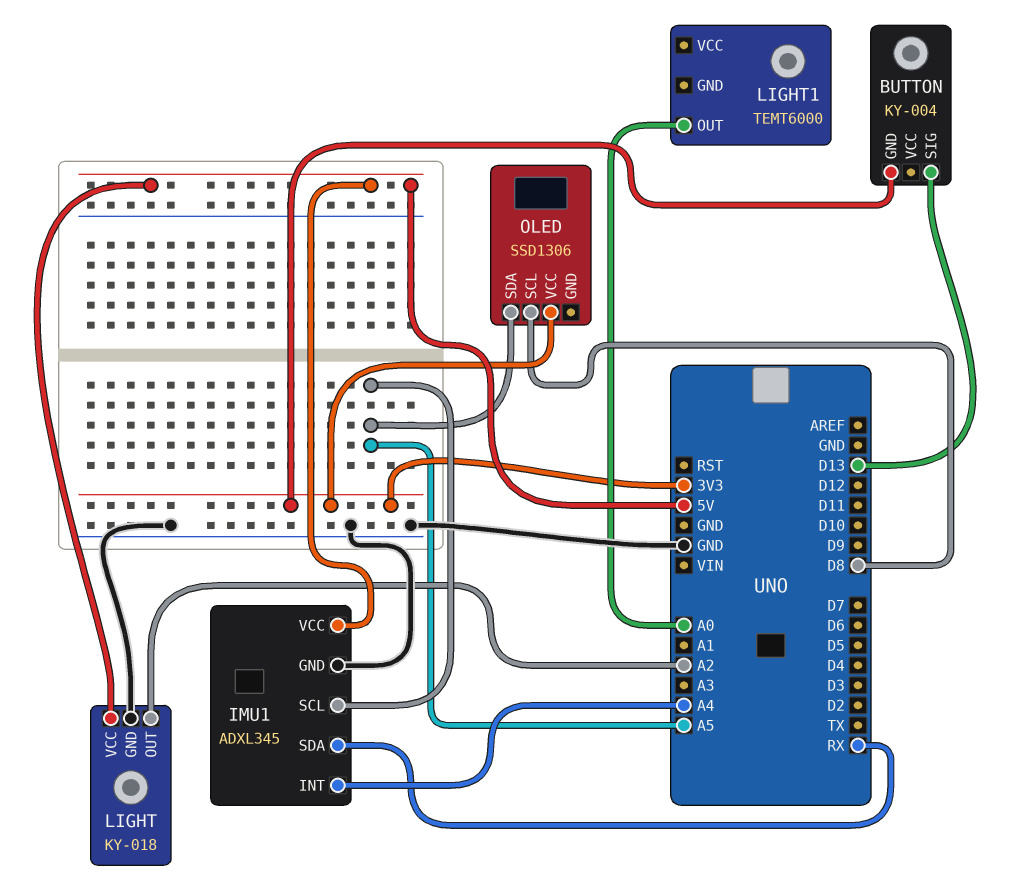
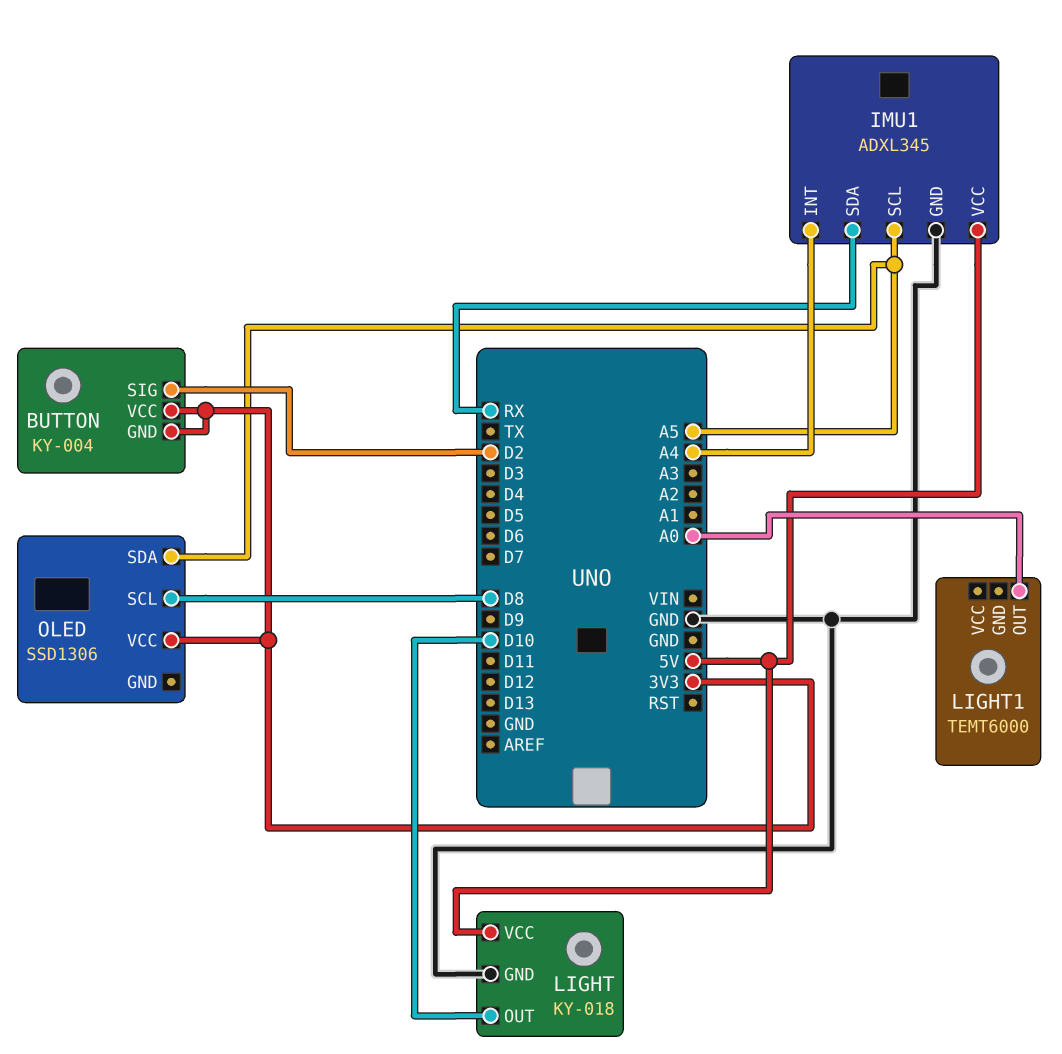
BUTTON pin SIG: D13 -> D2
BUTTON pin VCC: none -> 3V3
LIGHT pin OUT: A2 -> D10

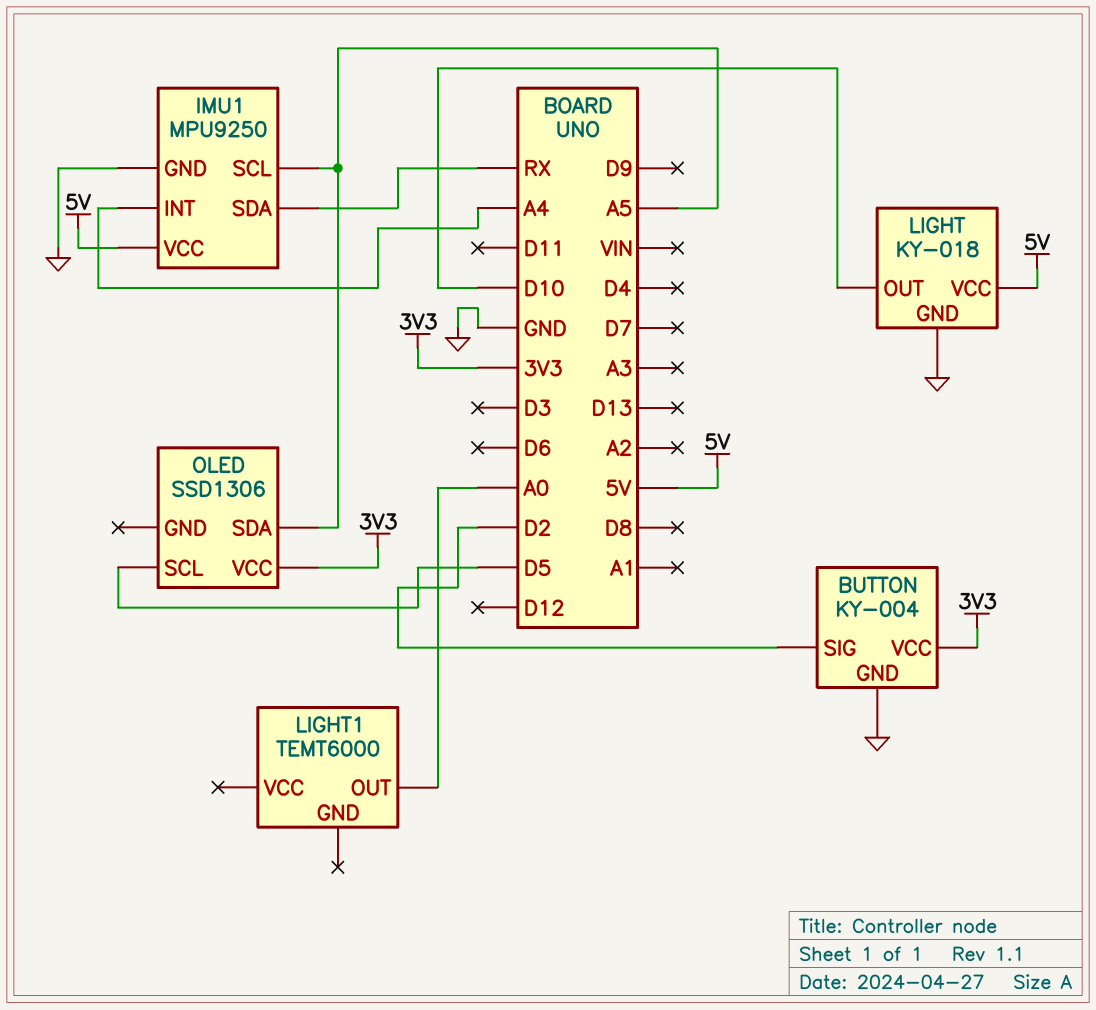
BUTTON pin GND: 3V3 -> GND
IMU1: ADXL345 -> MPU9250
OLED pin SCL: D8 -> D5

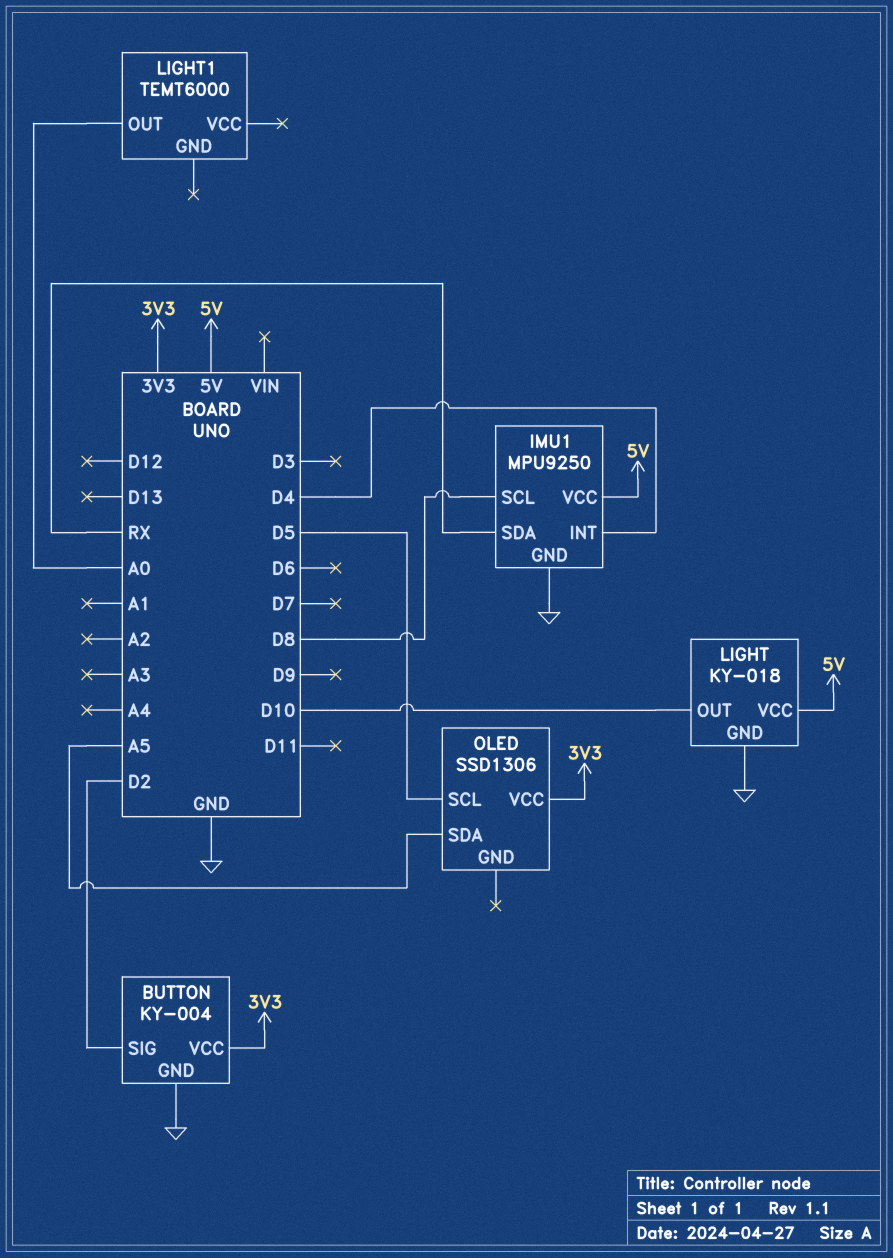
IMU1 pin INT: A4 -> D4
IMU1 pin SCL: A5 -> D8

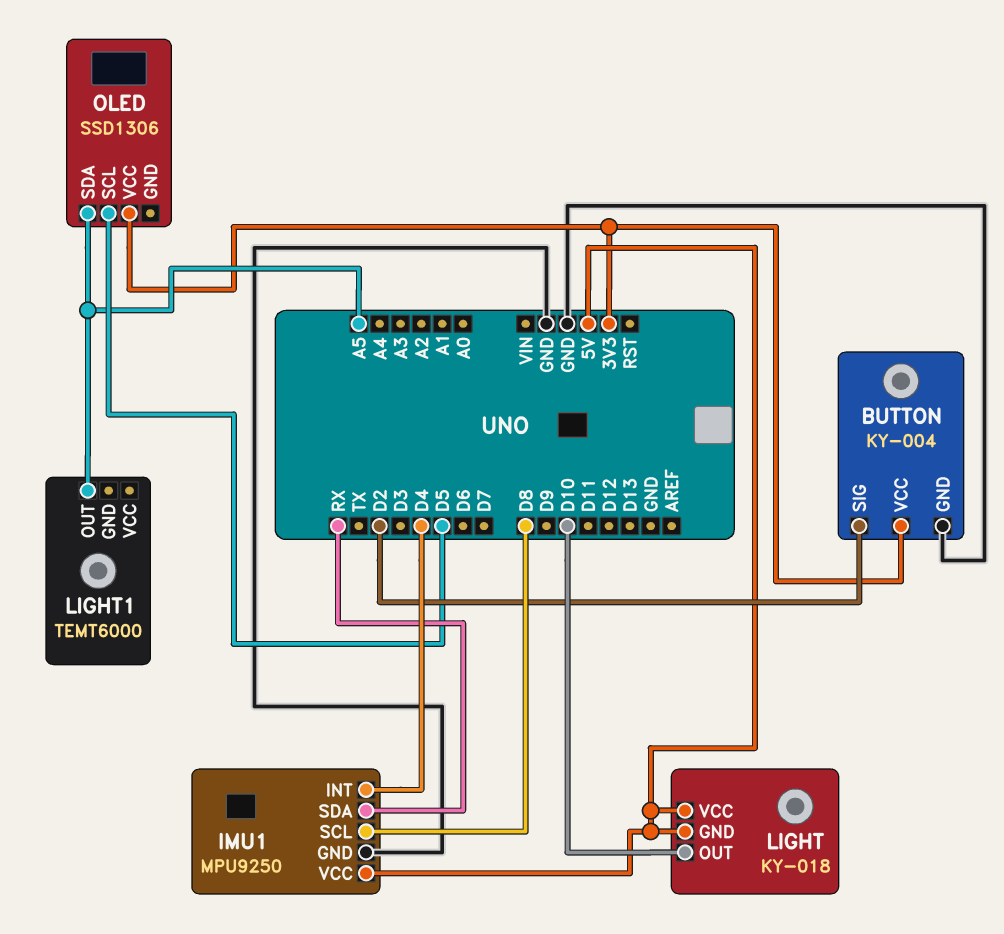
LIGHT pin GND: GND -> 5V
LIGHT1 pin OUT: A0 -> A5

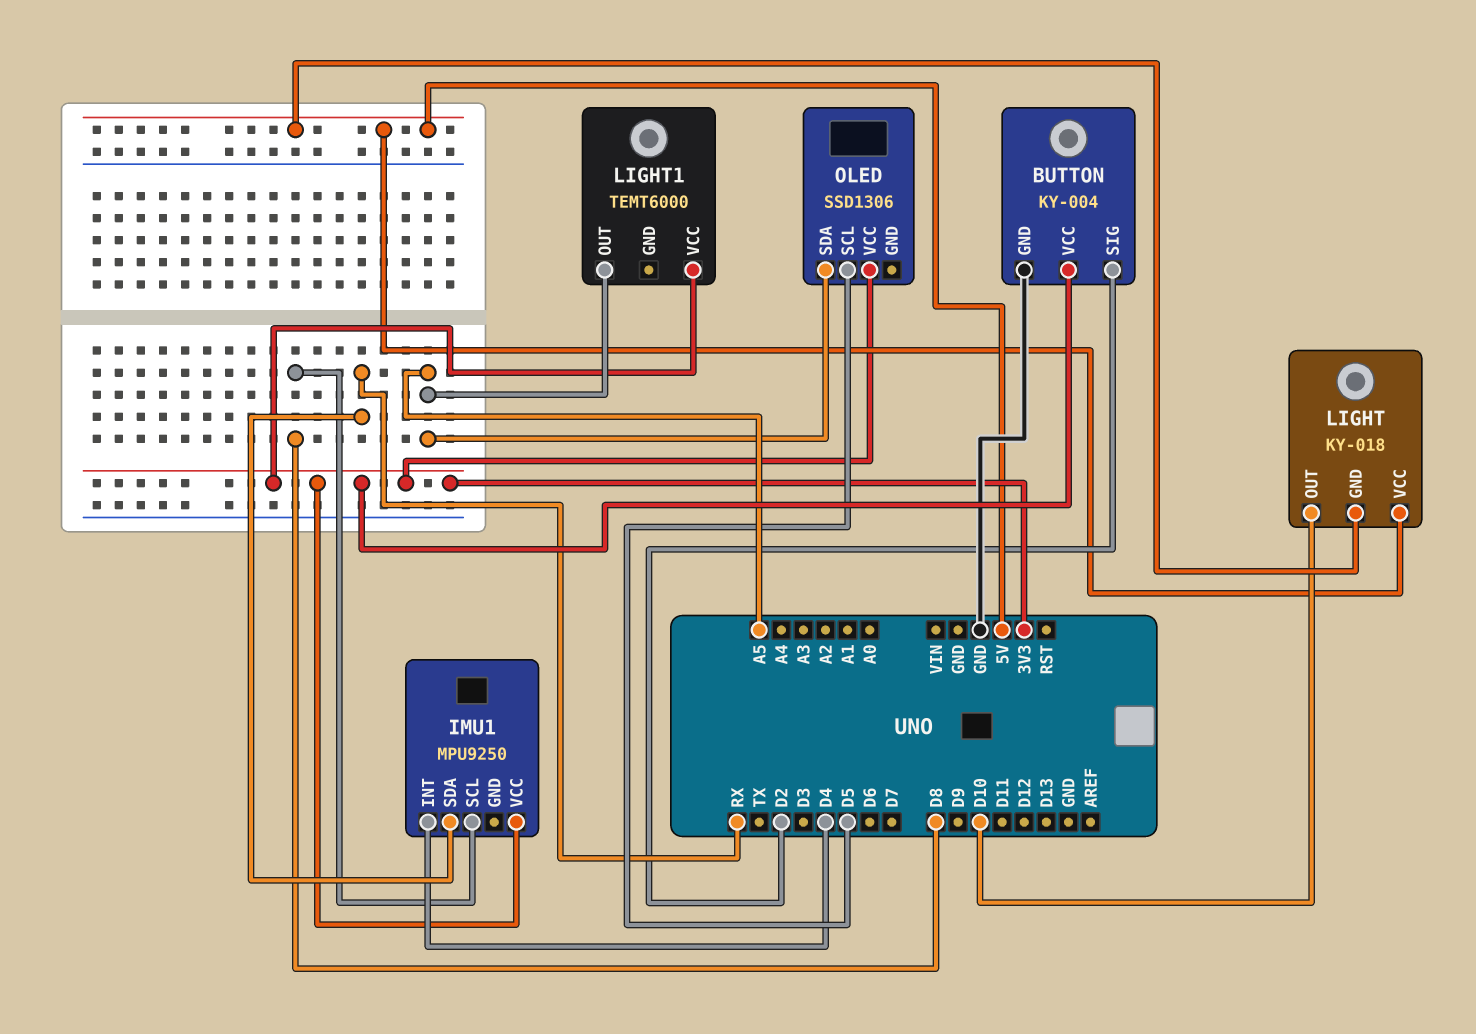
IMU1 pin GND: GND -> none
IMU1 pin VCC: 5V -> 3V3
LIGHT1 pin VCC: none -> 3V3

